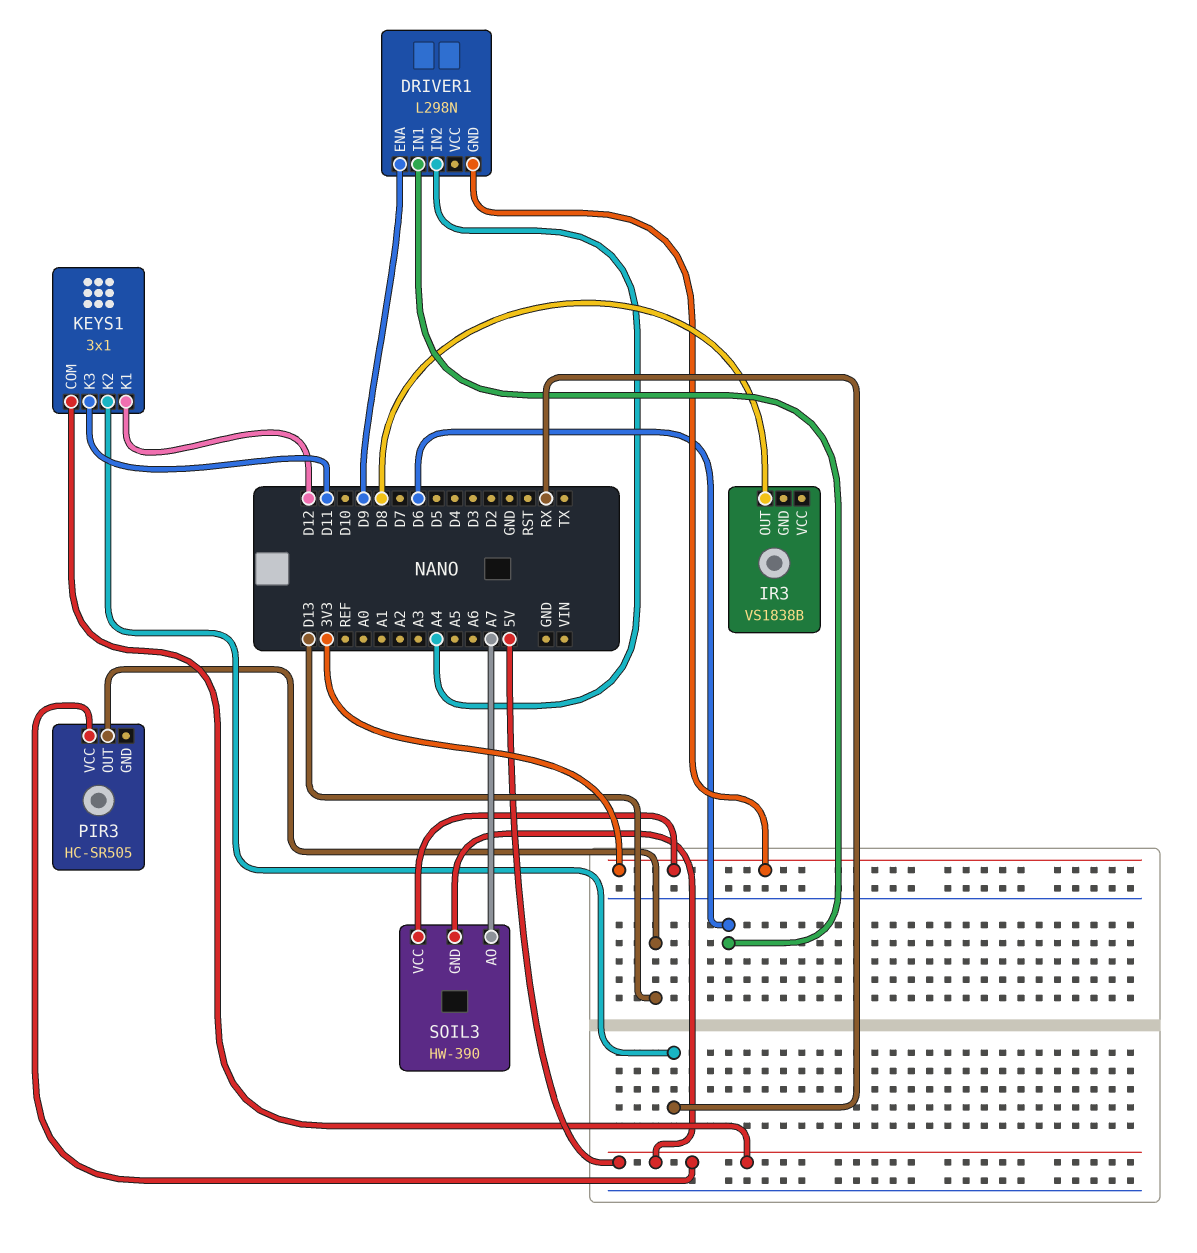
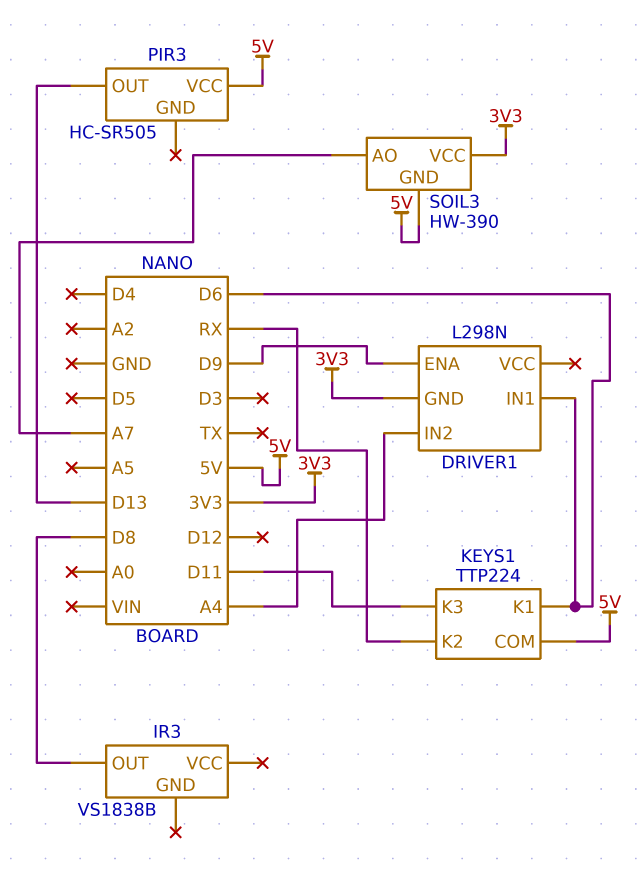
KEYS1: 3x1 -> TTP224
KEYS1 pin K1: D12 -> D6

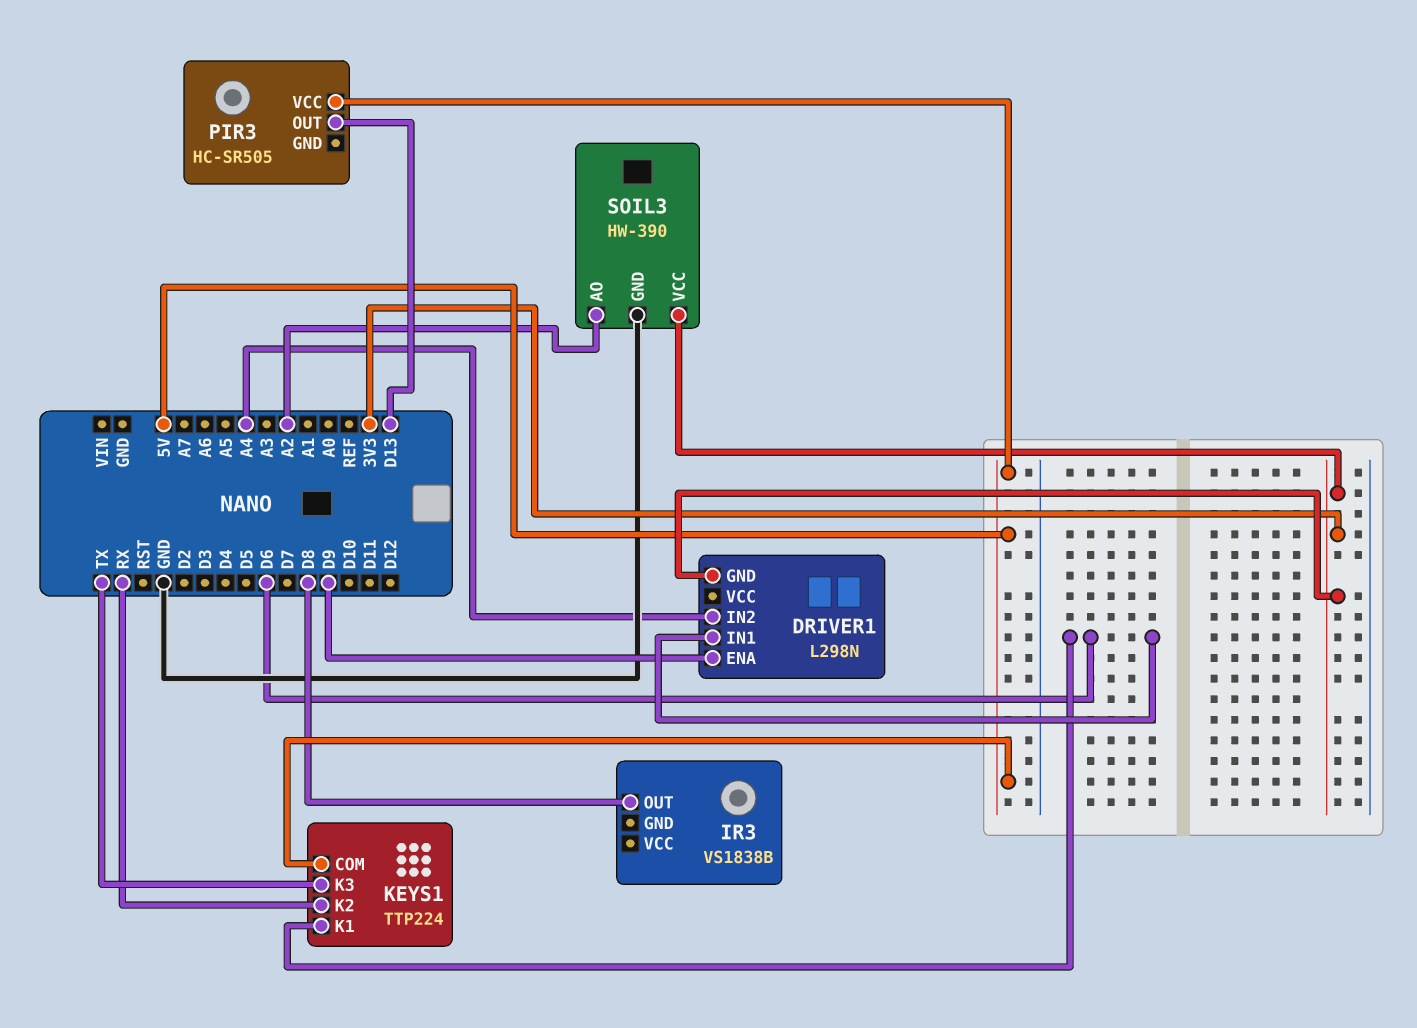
KEYS1 pin K3: D11 -> TX
SOIL3 pin AO: A7 -> A2
SOIL3 pin GND: 5V -> GND

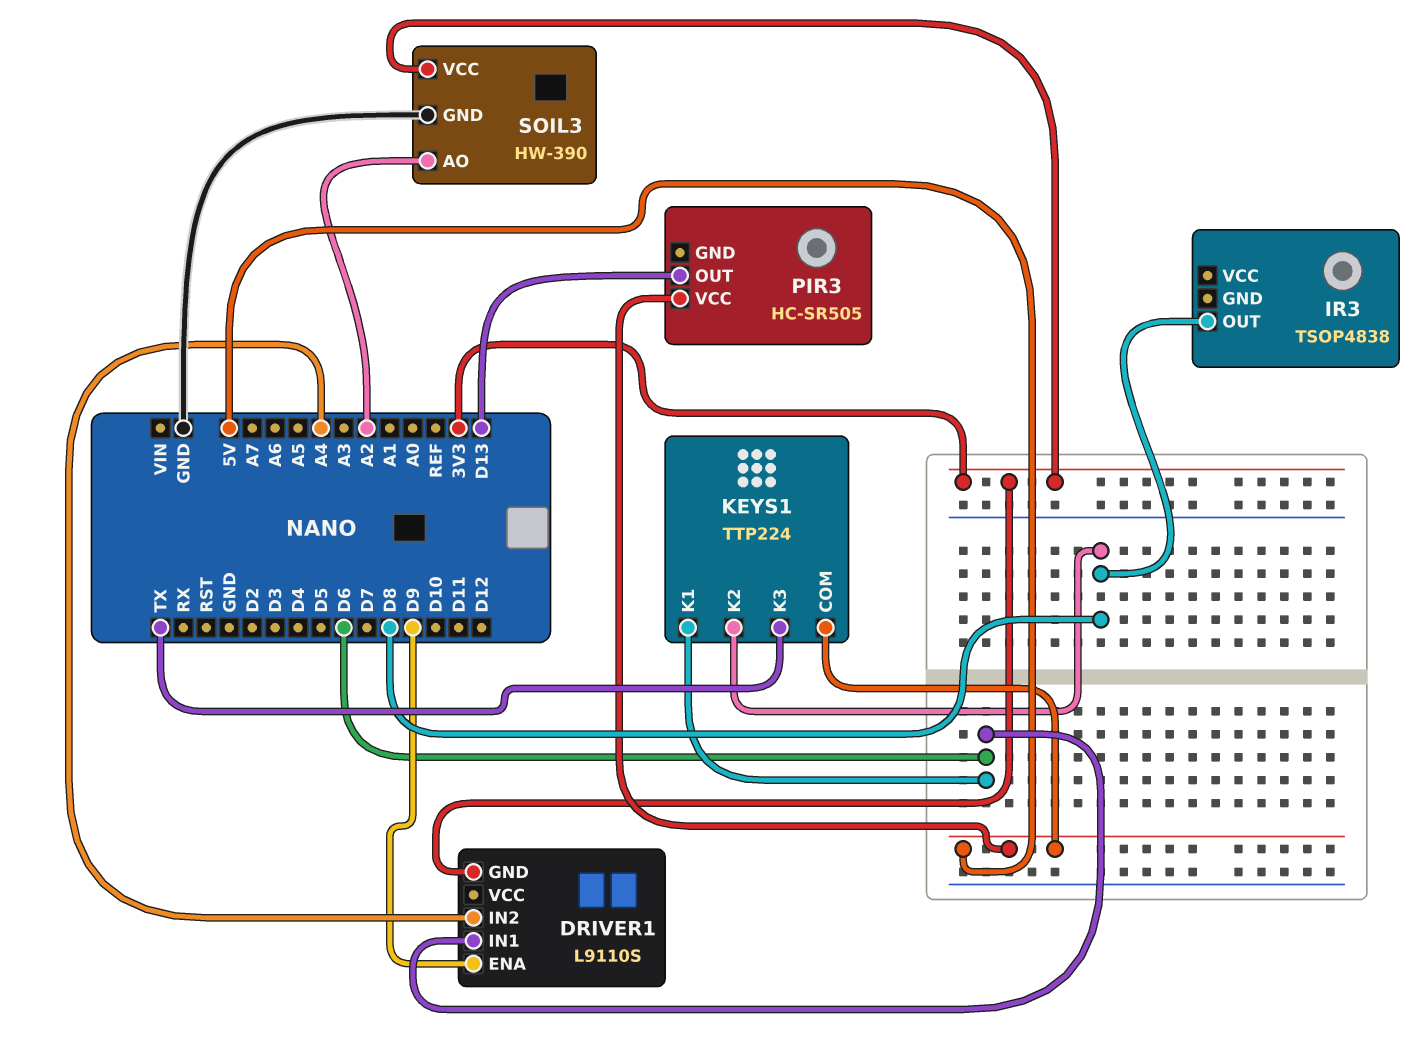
DRIVER1: L298N -> L9110S
IR3: VS1838B -> TSOP4838
KEYS1 pin K2: RX -> D8

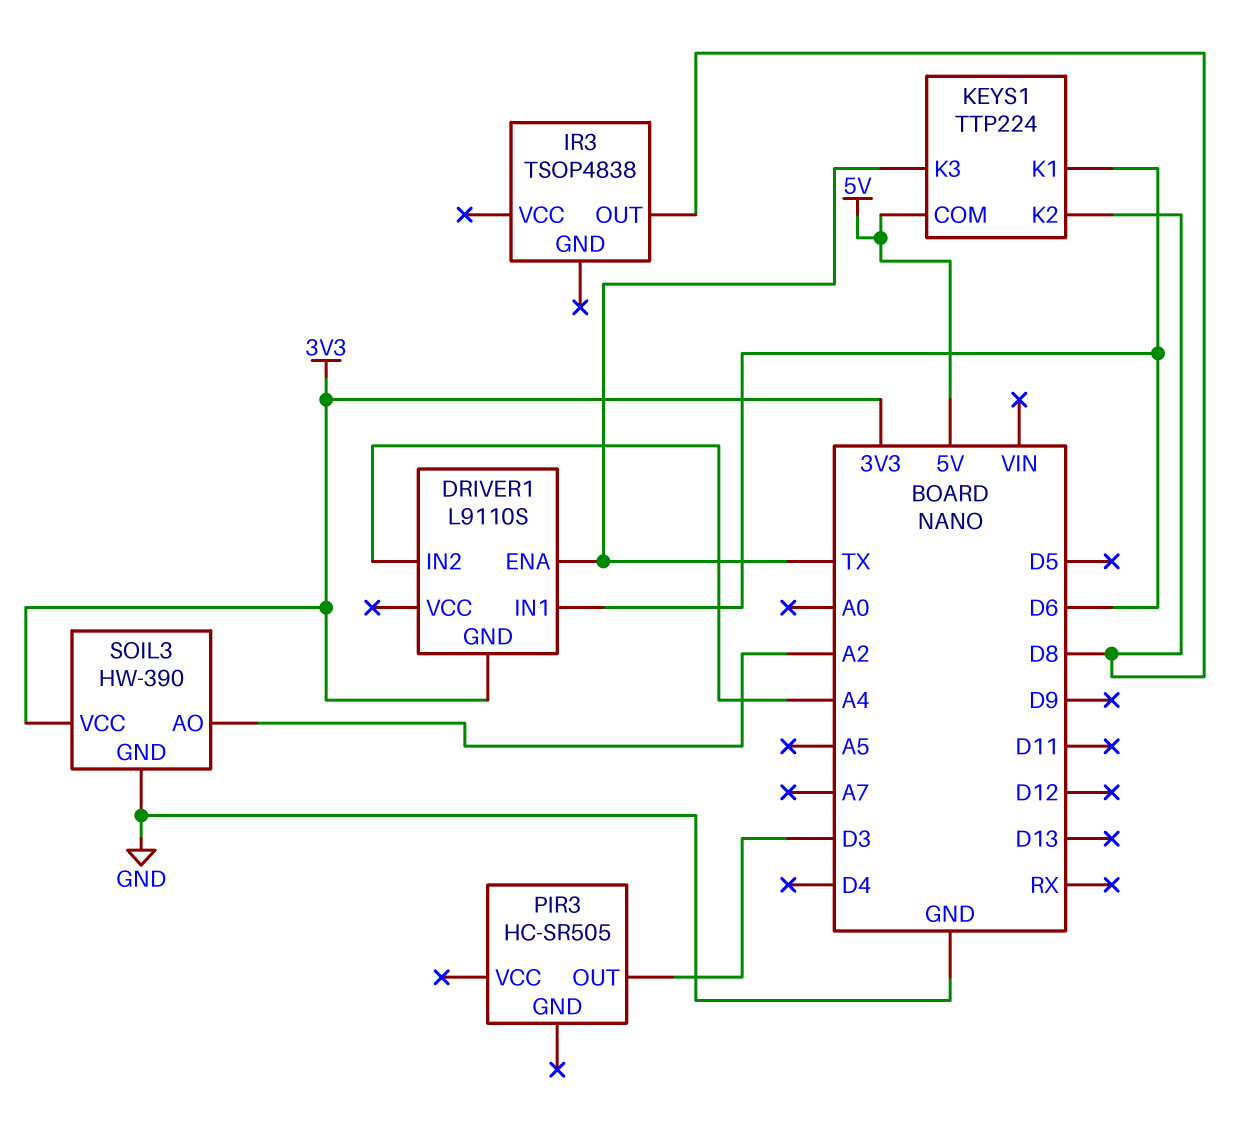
DRIVER1 pin ENA: D9 -> TX
PIR3 pin OUT: D13 -> D3
PIR3 pin VCC: 5V -> none

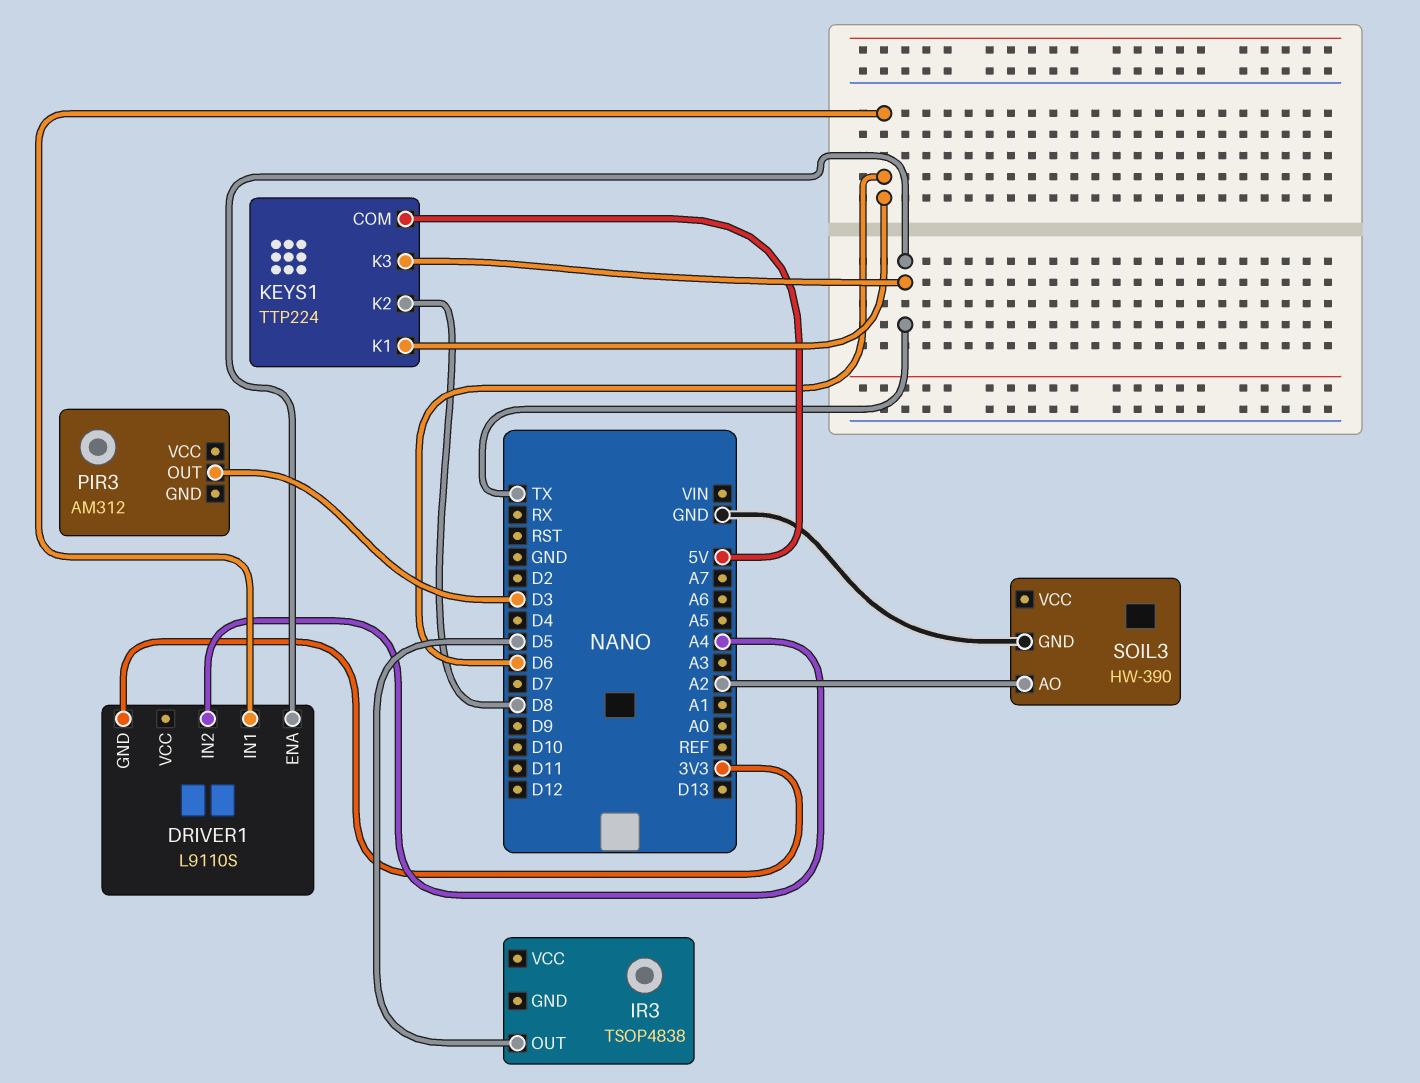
IR3 pin OUT: D8 -> D5
PIR3: HC-SR505 -> AM312
SOIL3 pin VCC: 3V3 -> none

